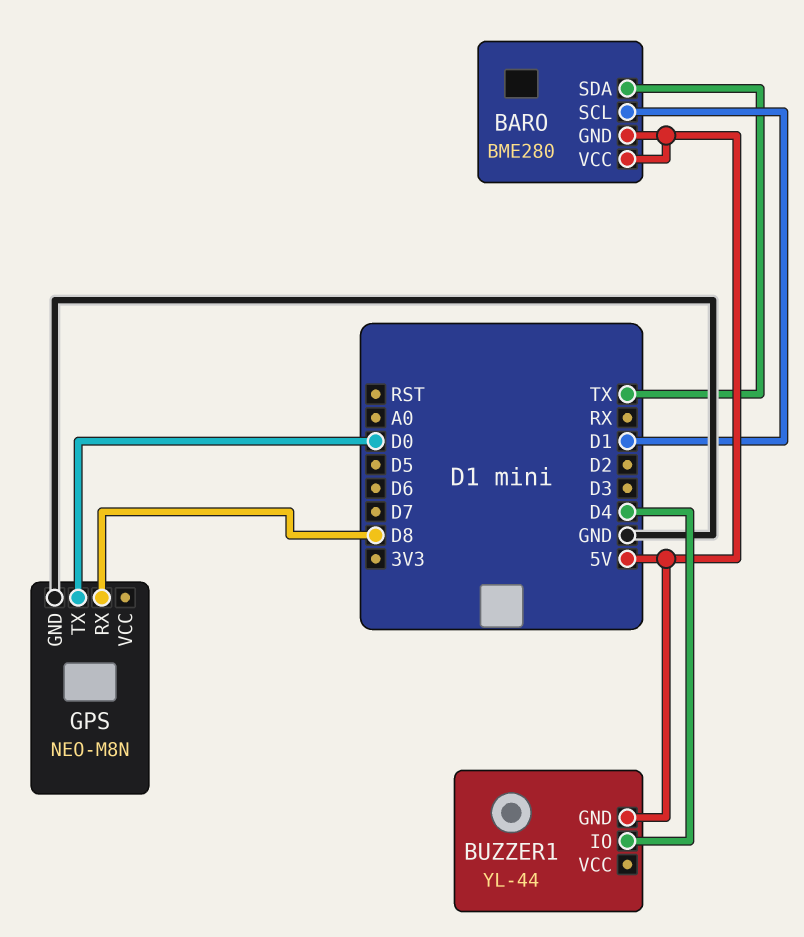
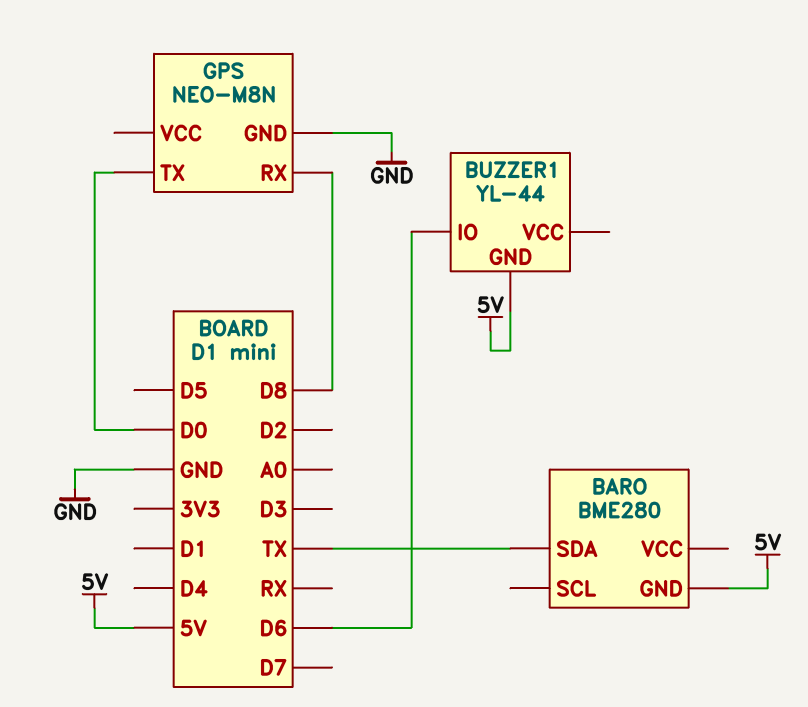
BARO pin SCL: D1 -> none
BARO pin VCC: 5V -> none
BUZZER1 pin IO: D4 -> D6

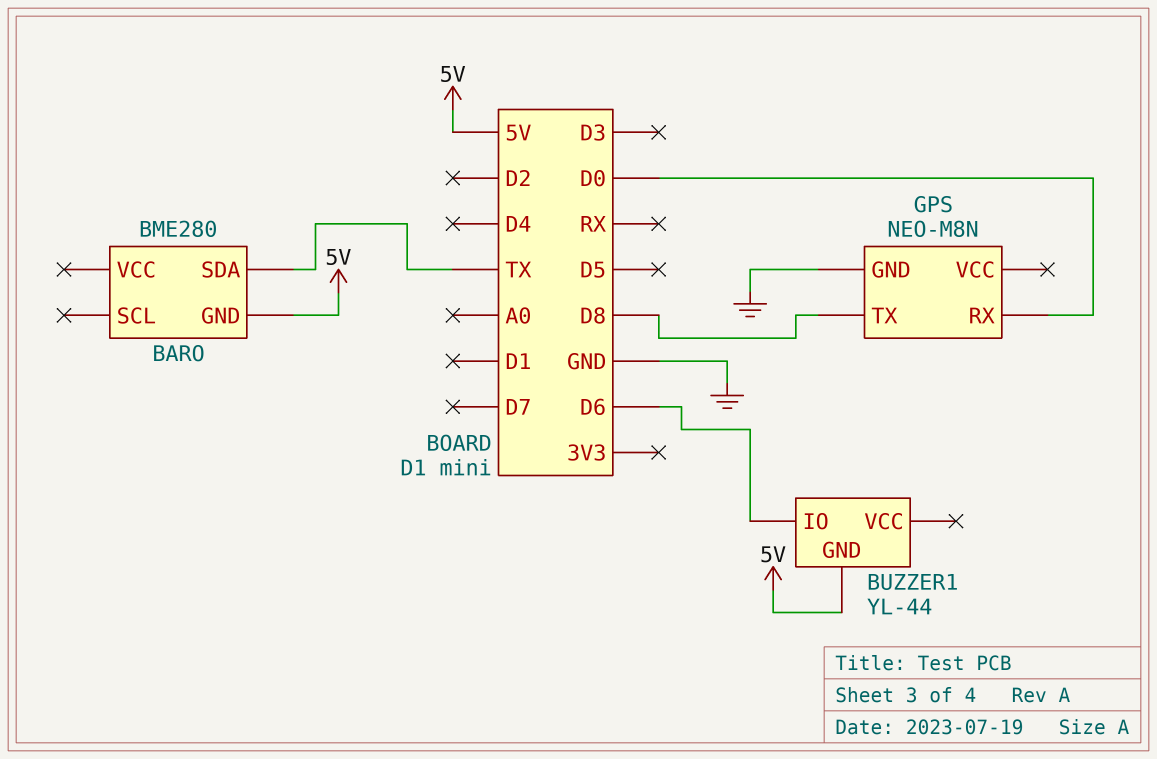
GPS pin RX: D8 -> D0
GPS pin TX: D0 -> D8

